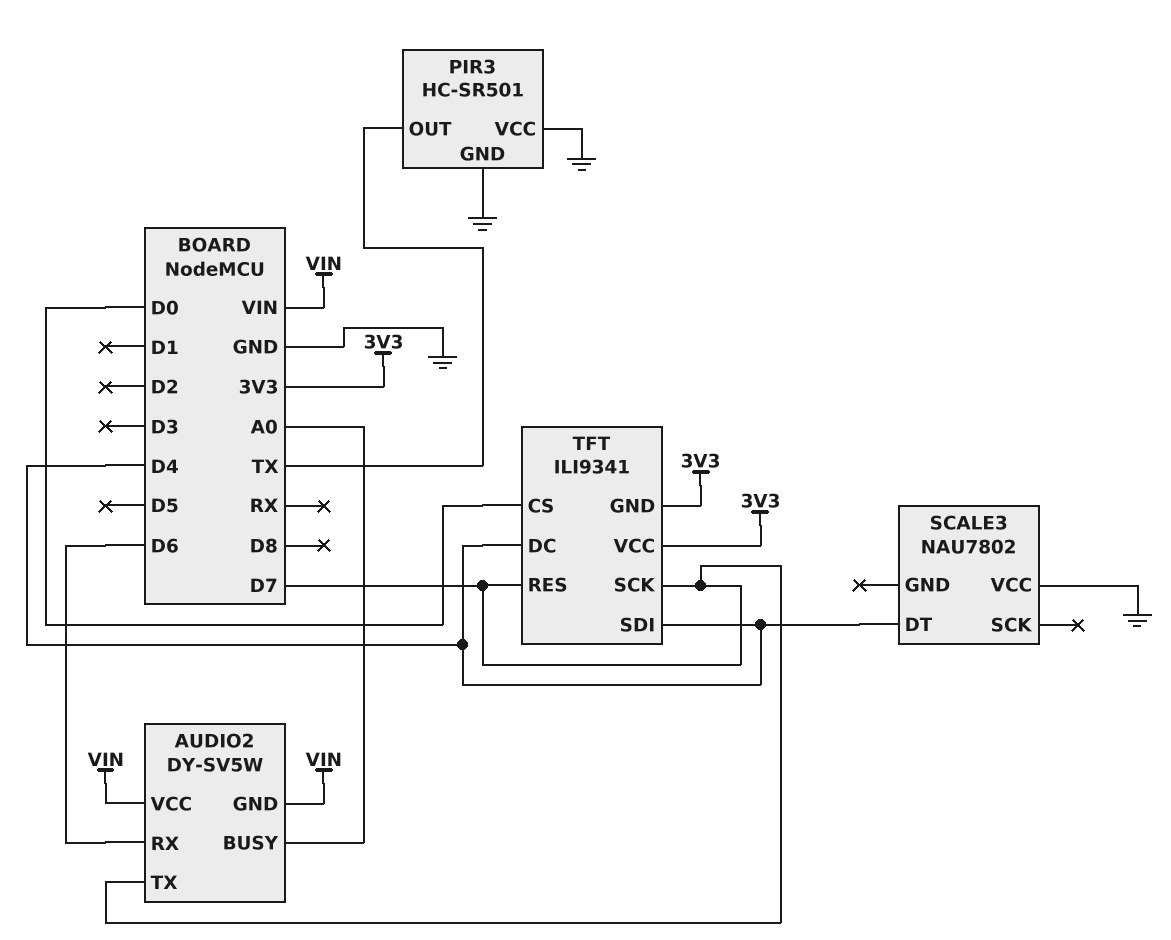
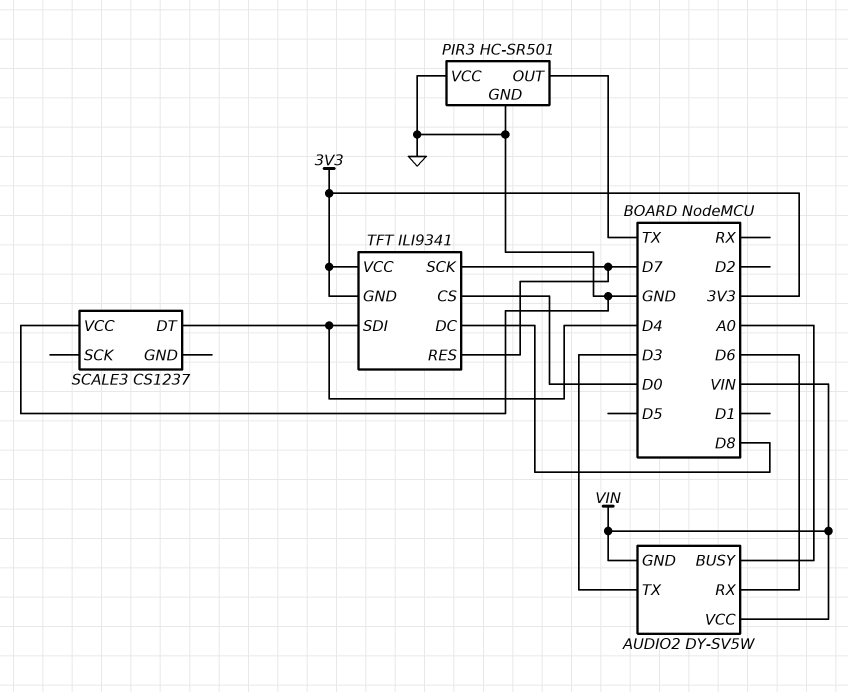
AUDIO2 pin TX: D7 -> D3
SCALE3: NAU7802 -> CS1237
TFT pin DC: D4 -> D8

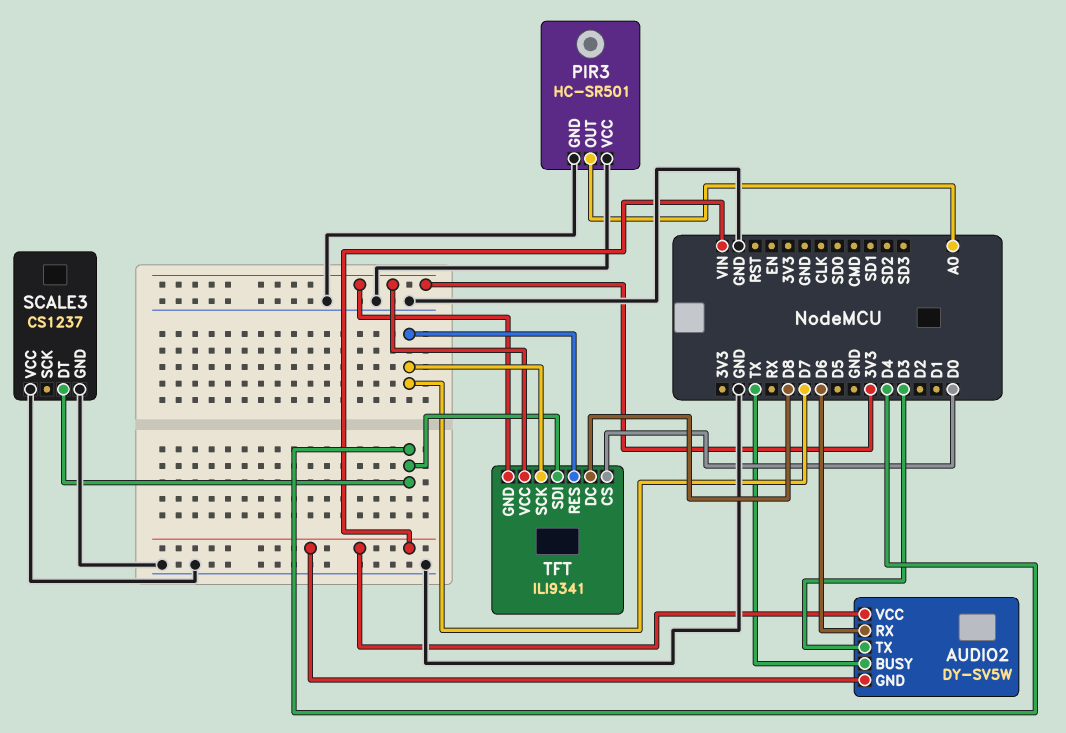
AUDIO2 pin BUSY: A0 -> TX
PIR3 pin OUT: TX -> A0
SCALE3 pin GND: none -> GND

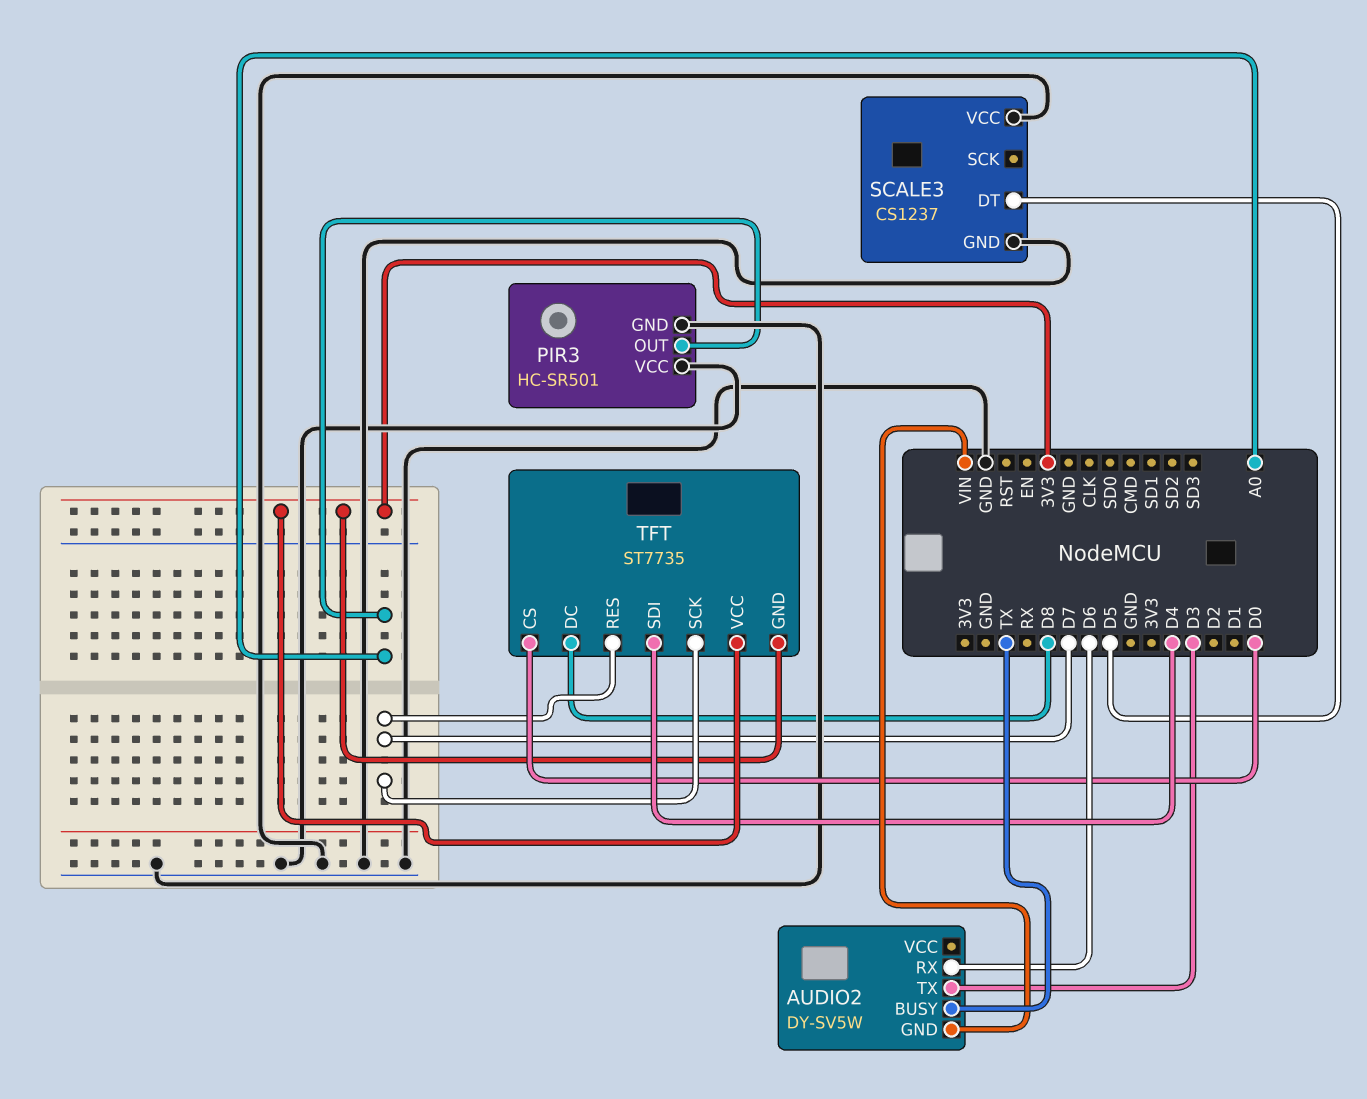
AUDIO2 pin VCC: VIN -> none
SCALE3 pin DT: D4 -> D5
TFT: ILI9341 -> ST7735

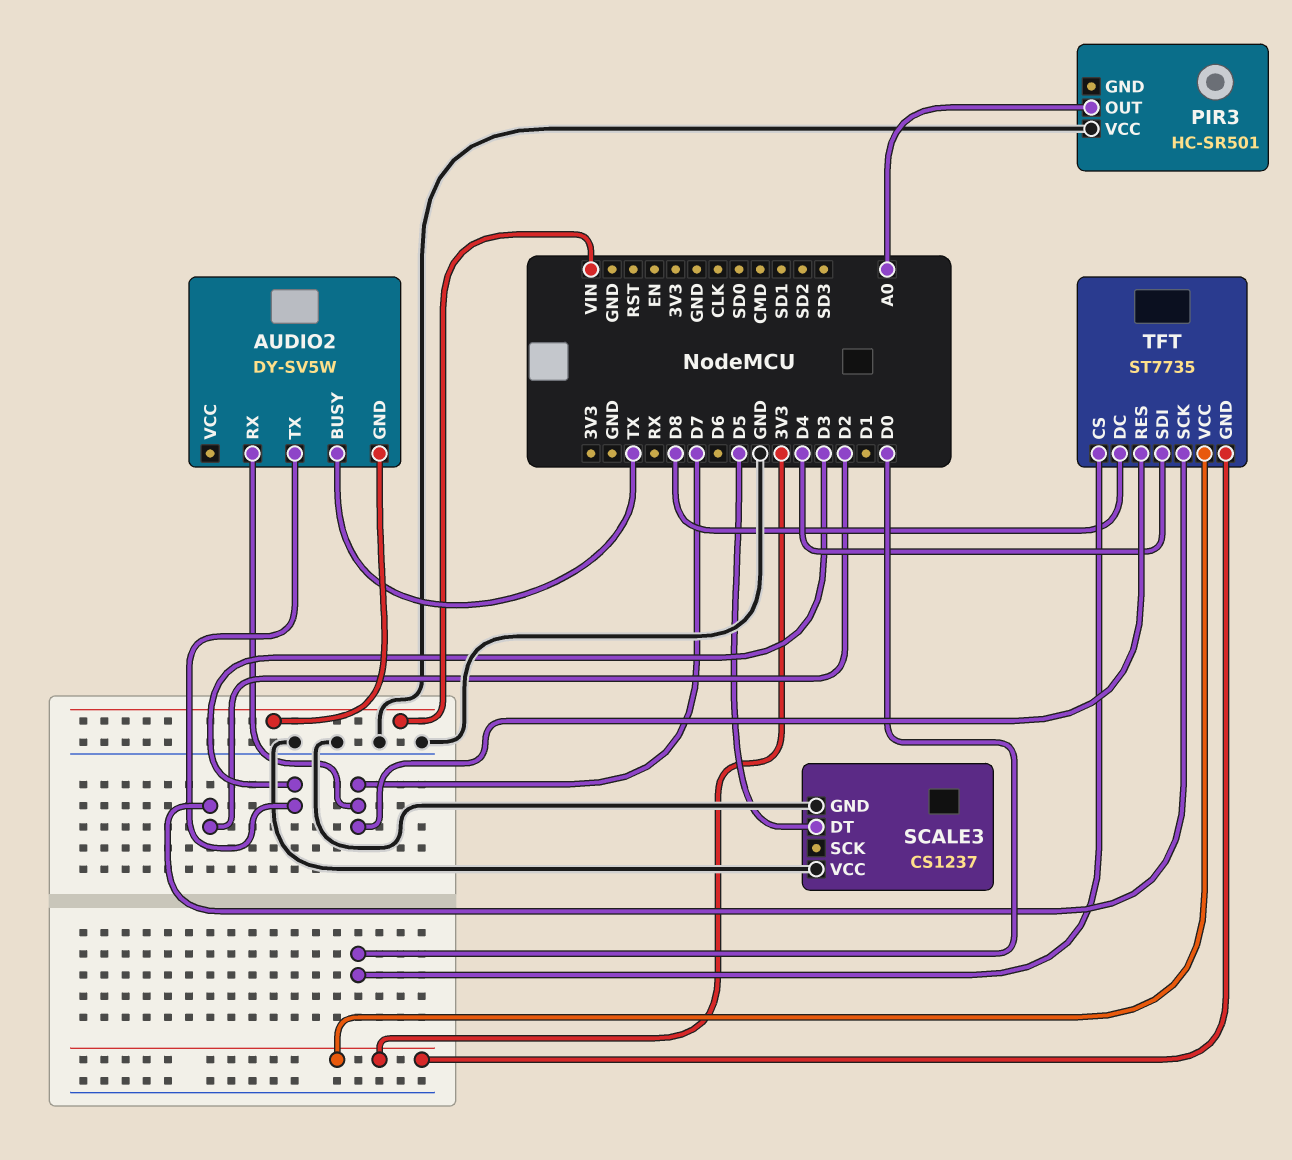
AUDIO2 pin RX: D6 -> D7
PIR3 pin GND: GND -> none
TFT pin SCK: D7 -> D2

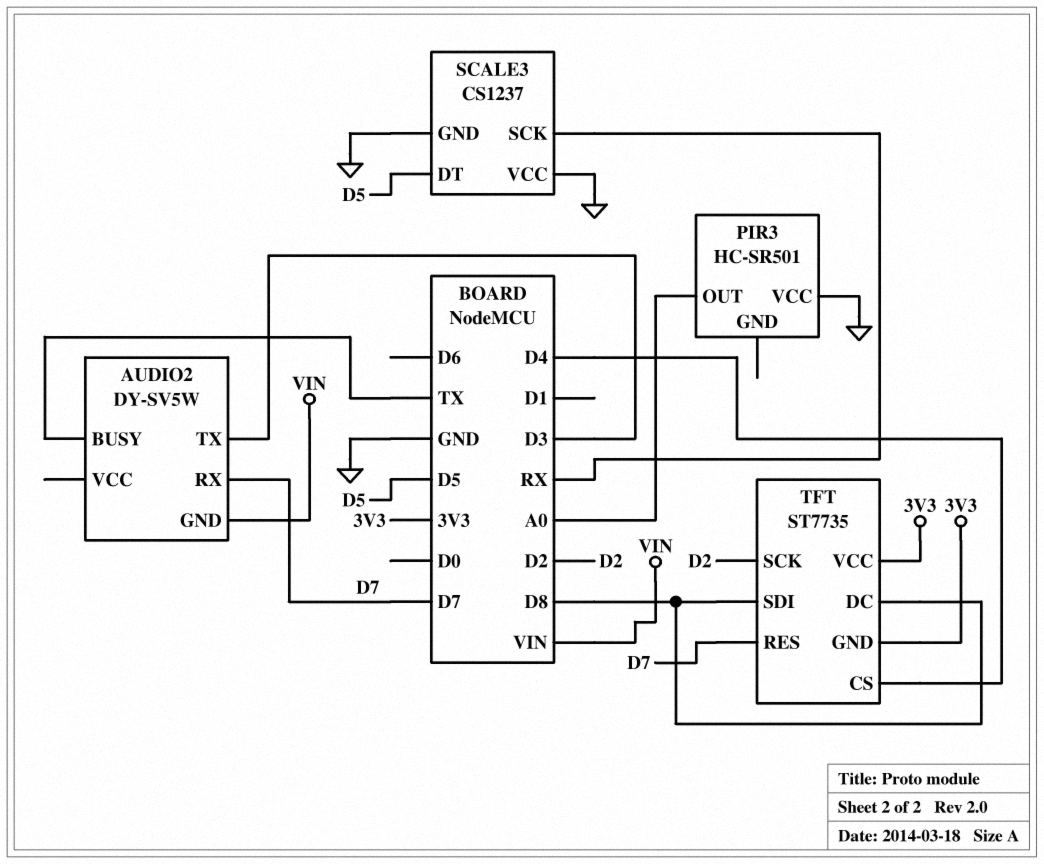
SCALE3 pin SCK: none -> RX
TFT pin CS: D0 -> D4
TFT pin SDI: D4 -> D8

